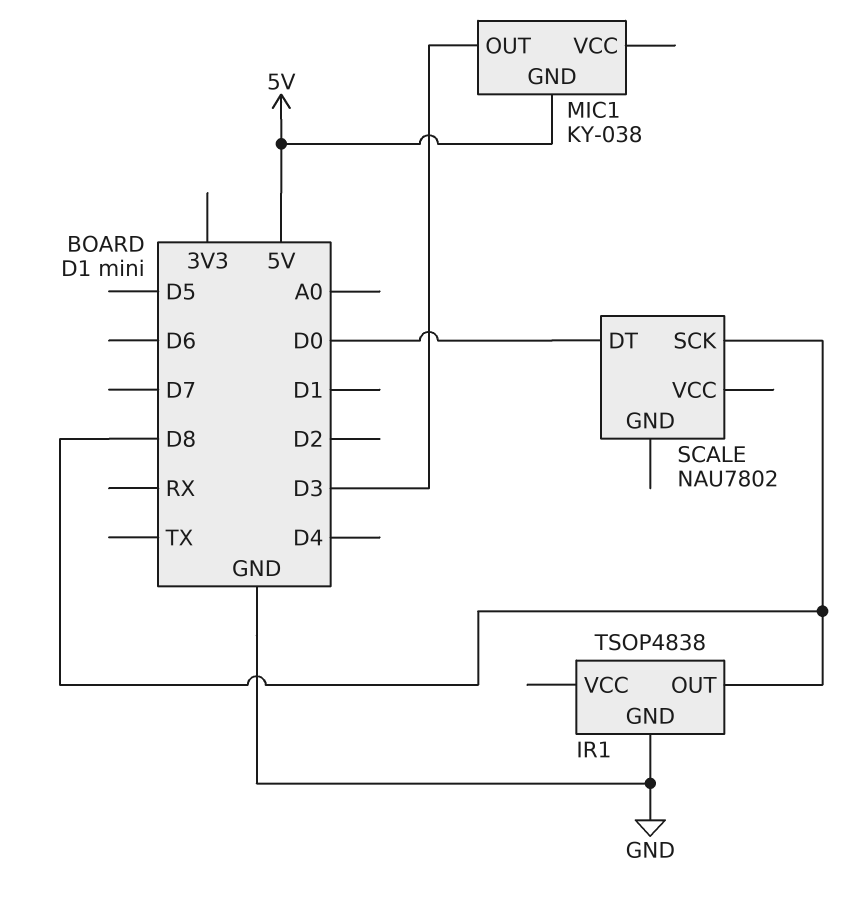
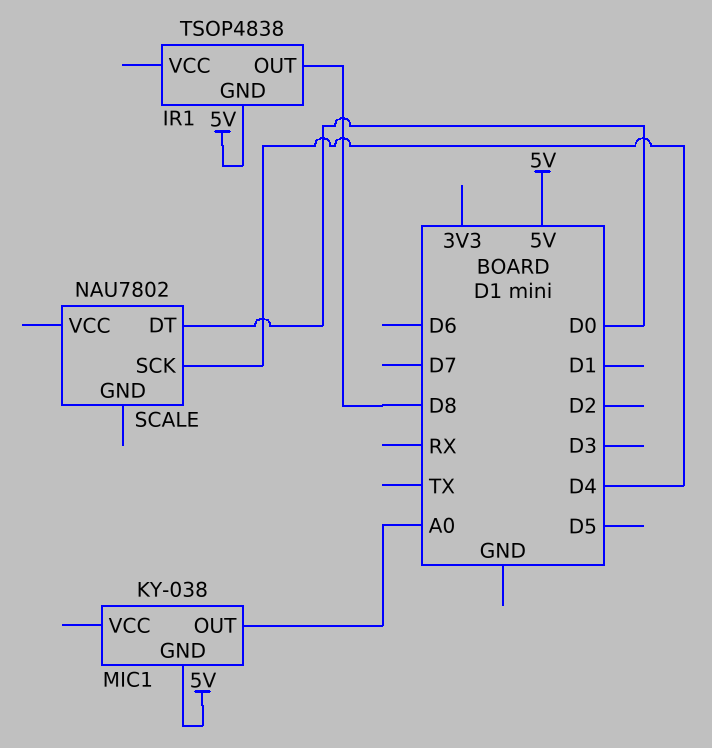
IR1 pin GND: GND -> 5V
MIC1 pin OUT: D3 -> A0
SCALE pin SCK: D8 -> D4

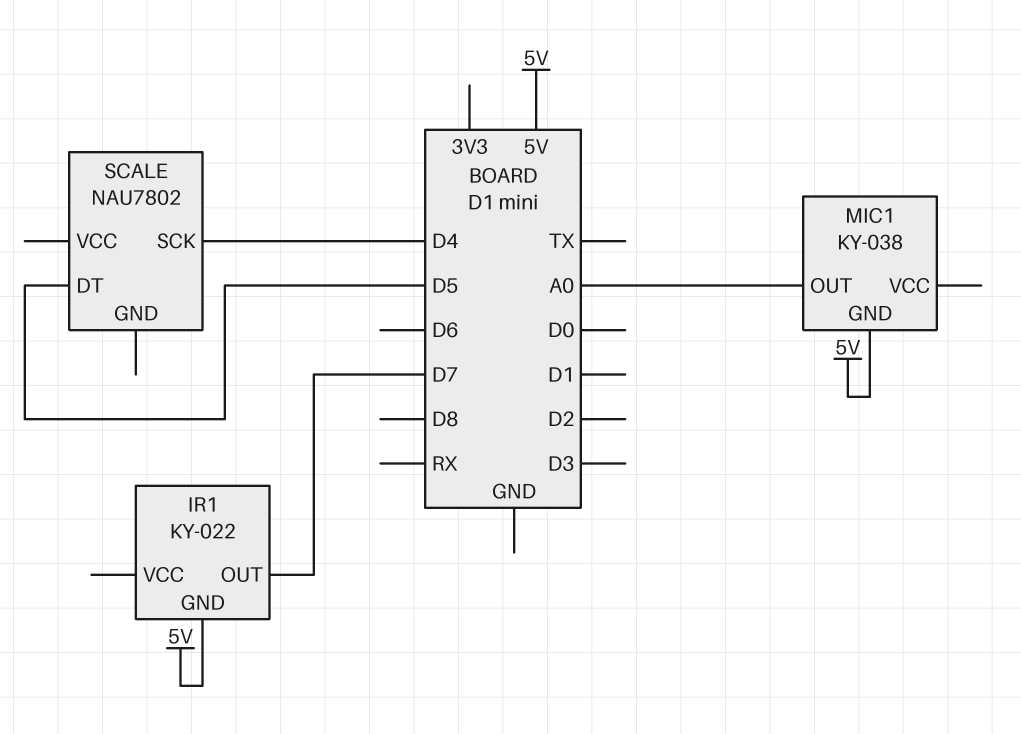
IR1: TSOP4838 -> KY-022
IR1 pin OUT: D8 -> D7
SCALE pin DT: D0 -> D5

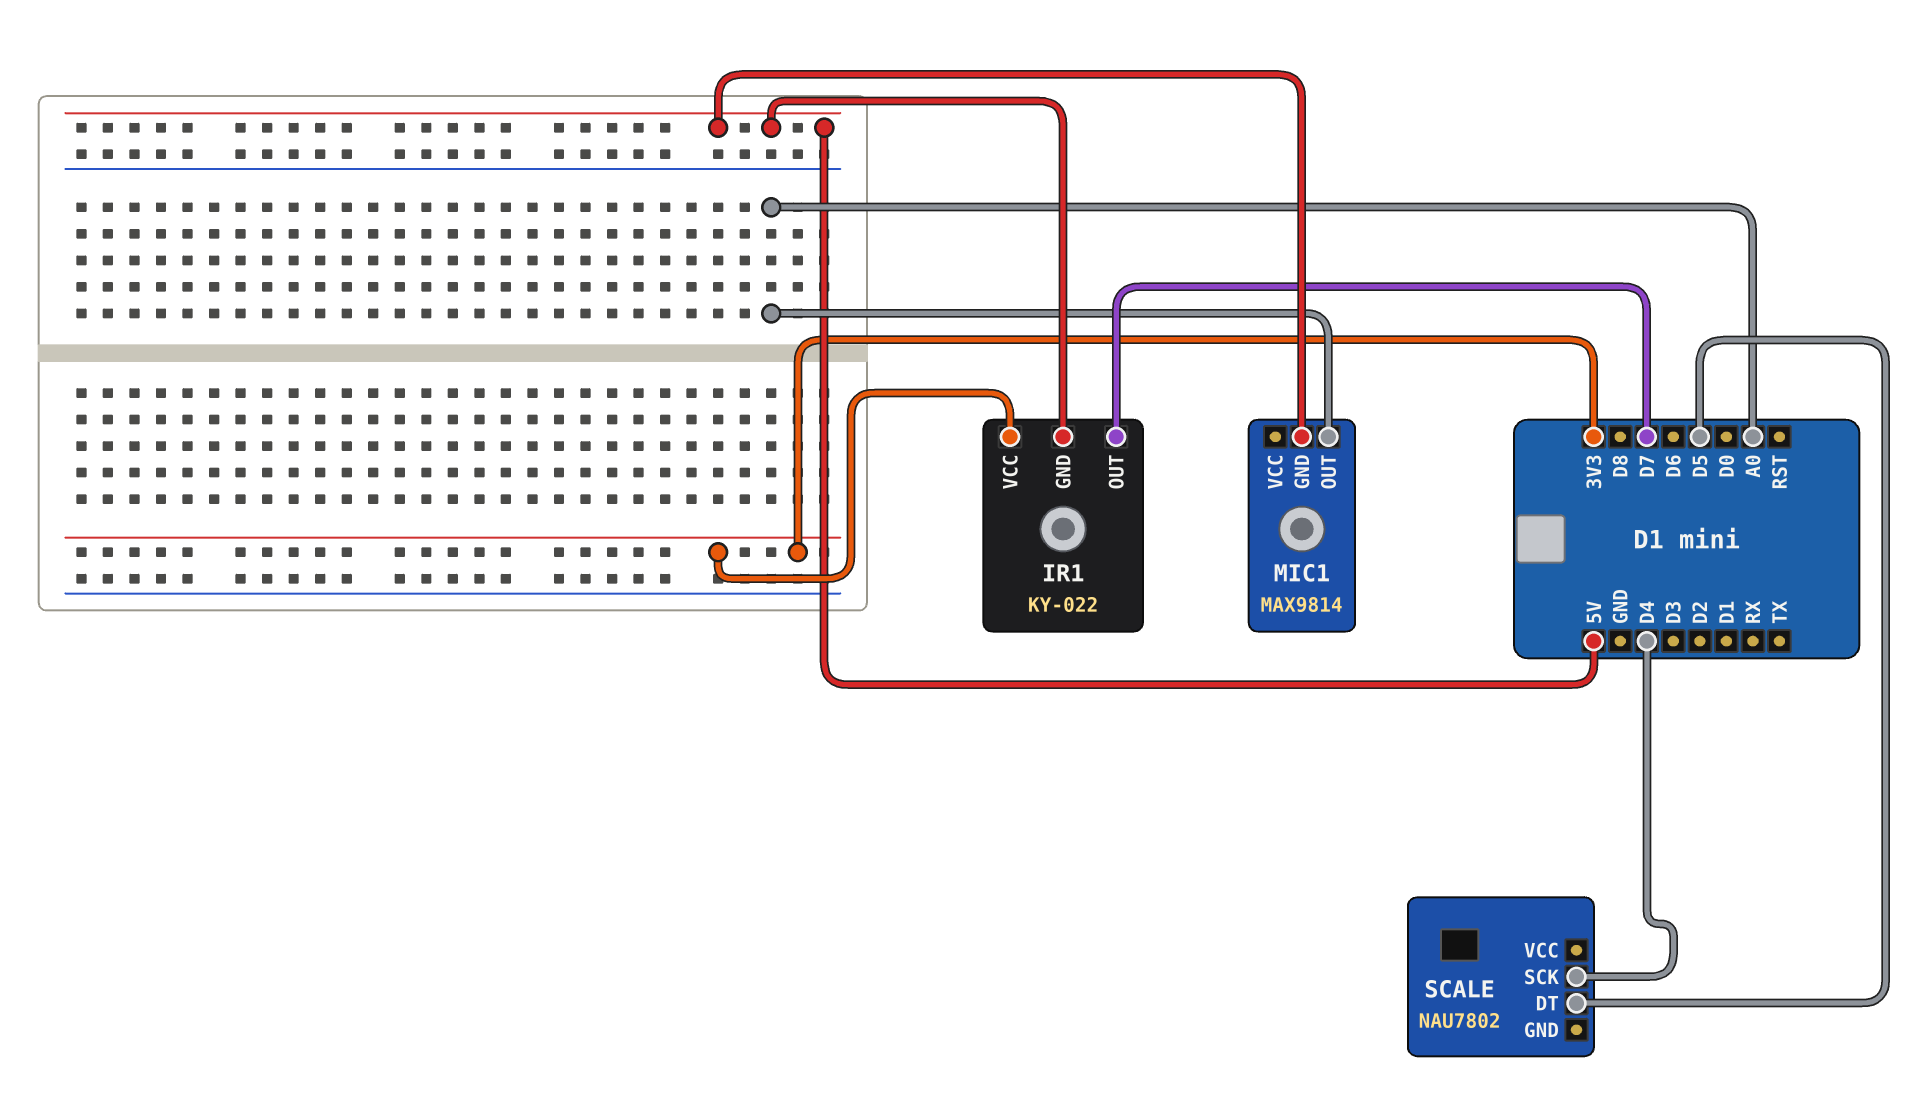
IR1 pin VCC: none -> 3V3
MIC1: KY-038 -> MAX9814

